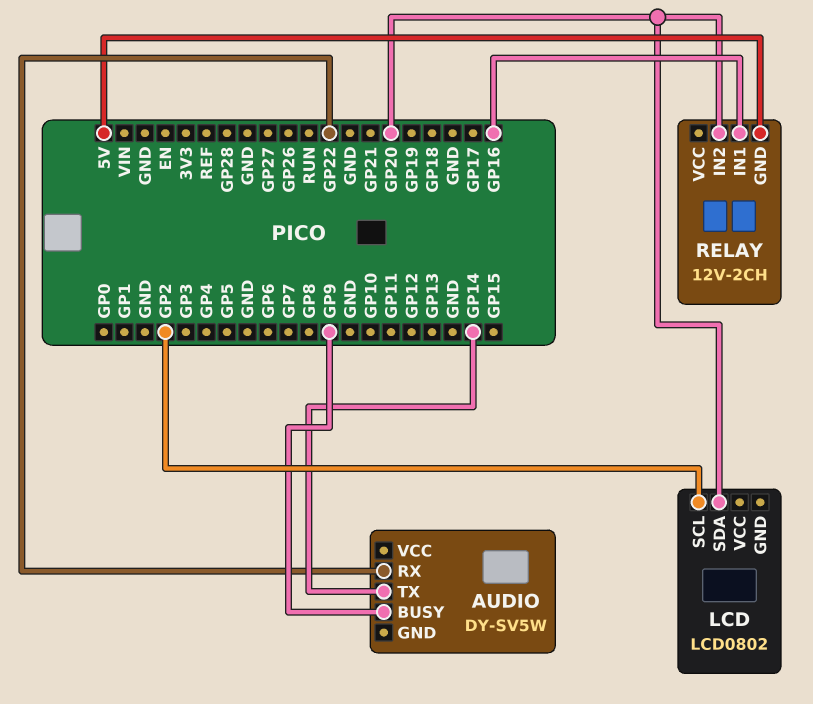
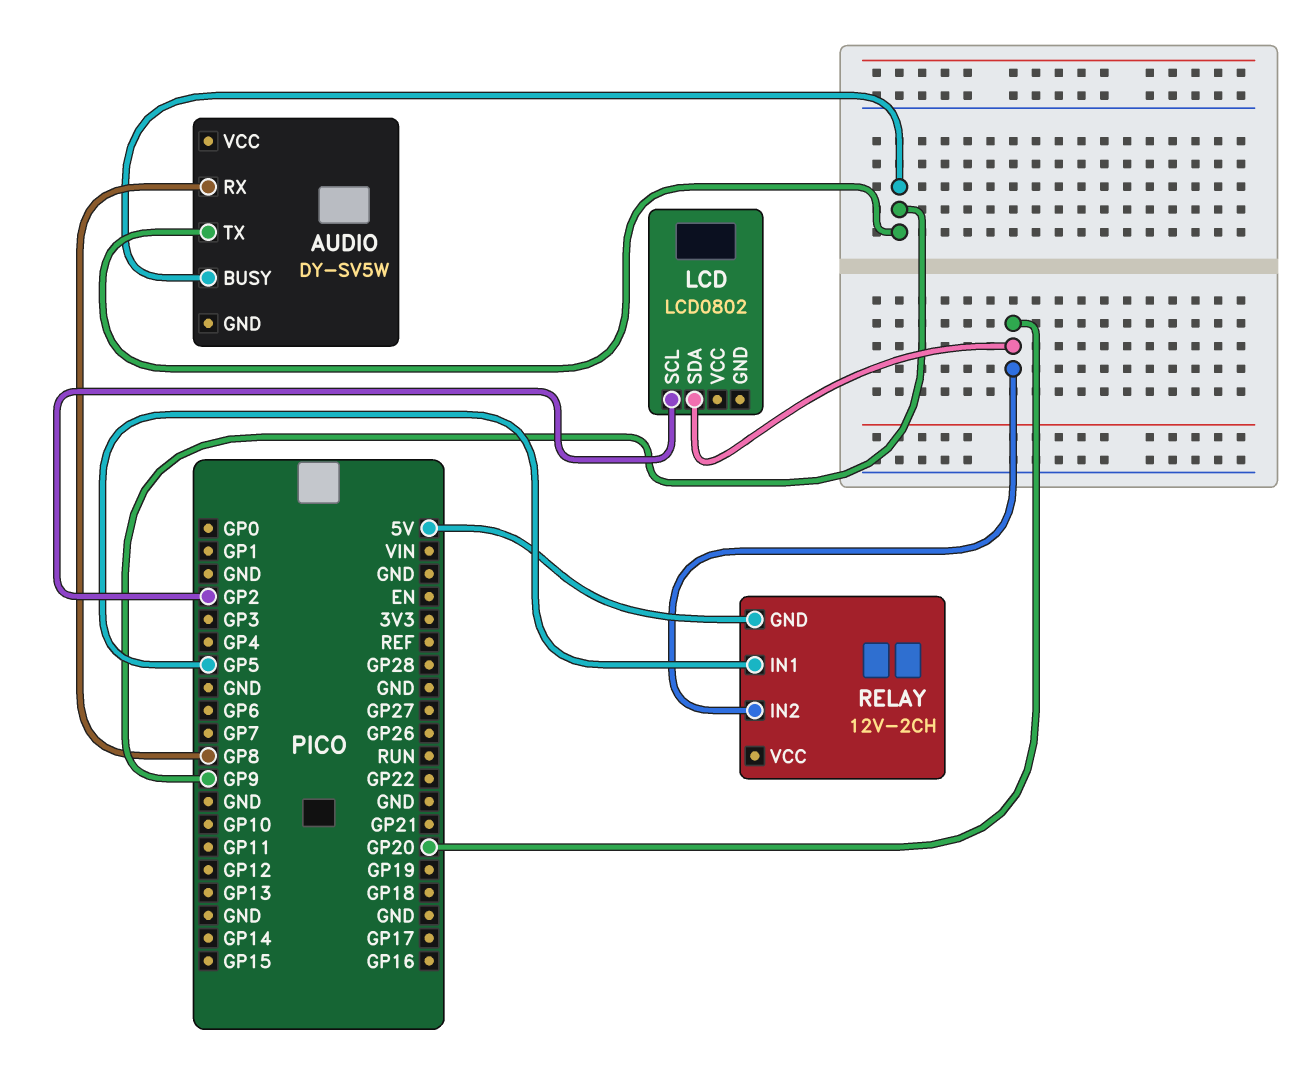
AUDIO pin RX: GP22 -> GP8
AUDIO pin TX: GP14 -> GP9
RELAY pin IN1: GP16 -> GP5

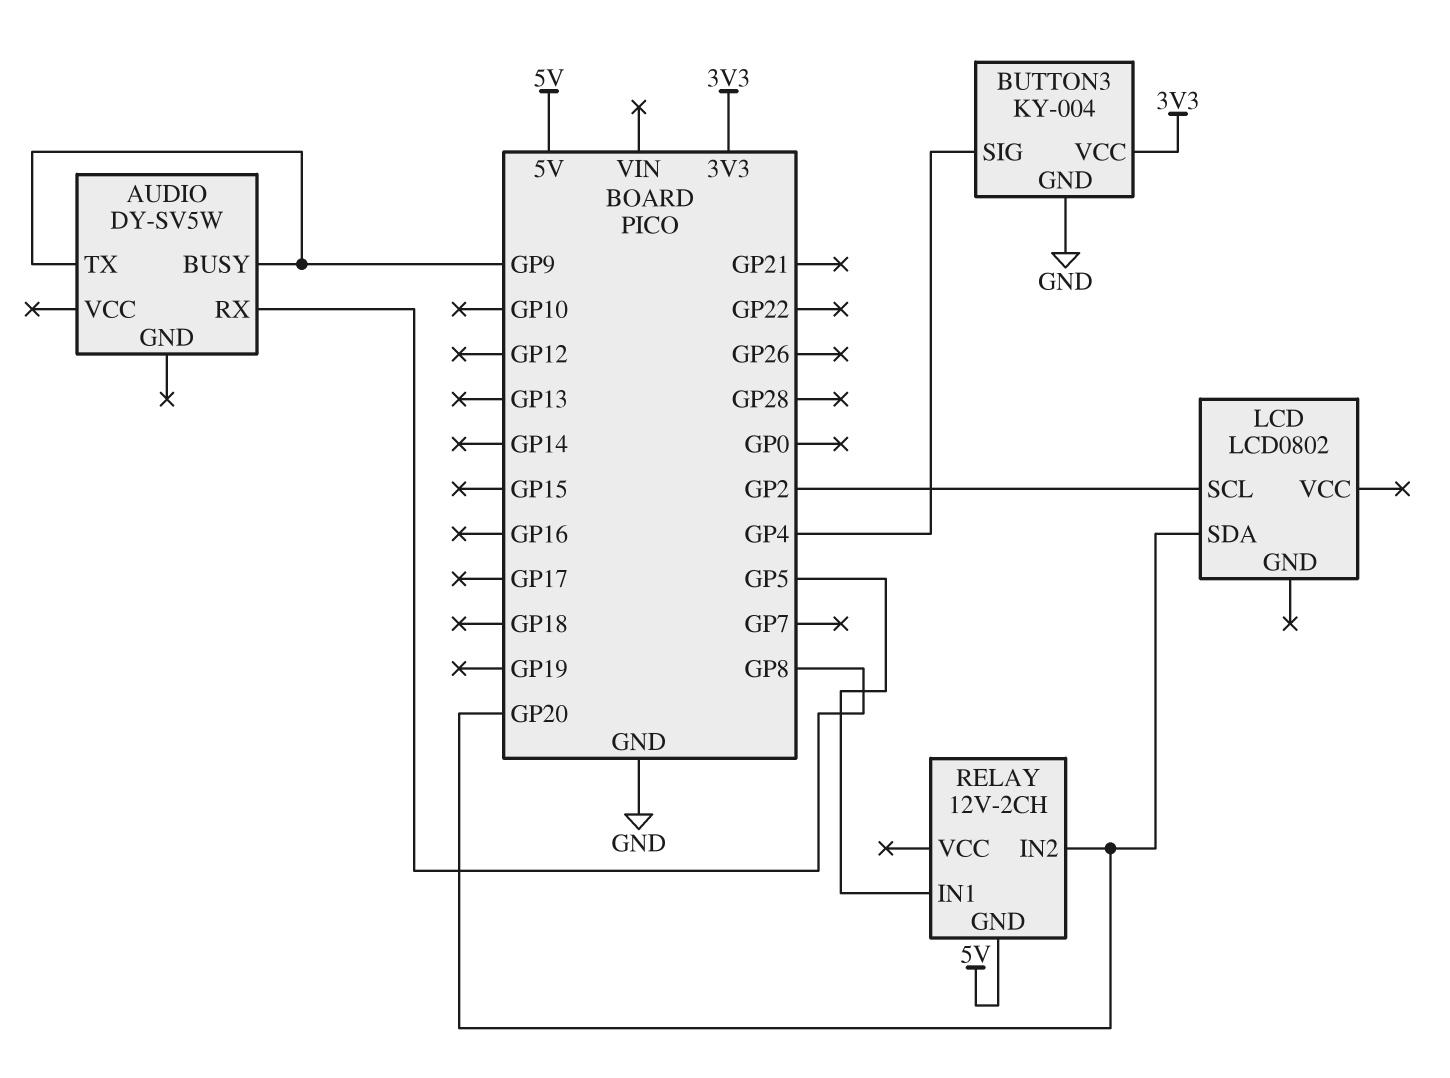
BUTTON3: none -> KY-004
BUTTON3 pin GND: none -> GND
BUTTON3 pin SIG: none -> GP4
BUTTON3 pin VCC: none -> 3V3

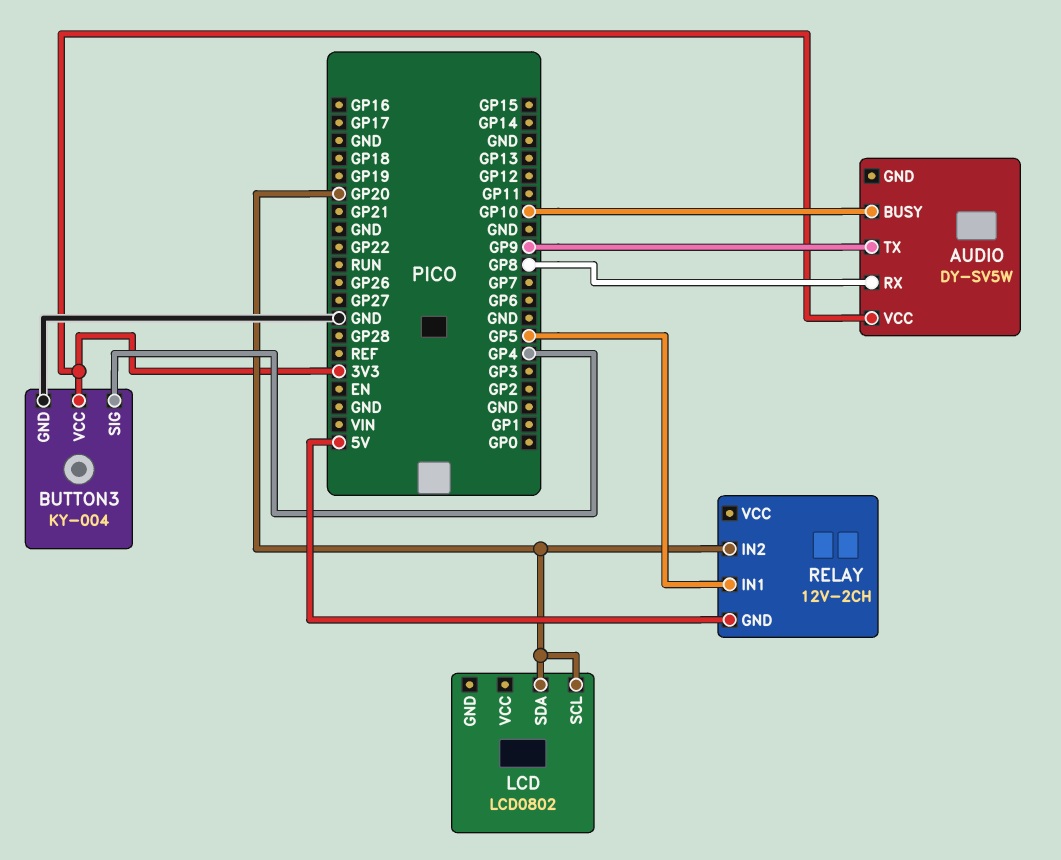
AUDIO pin BUSY: GP9 -> GP10
AUDIO pin VCC: none -> 3V3
LCD pin SCL: GP2 -> GP20

